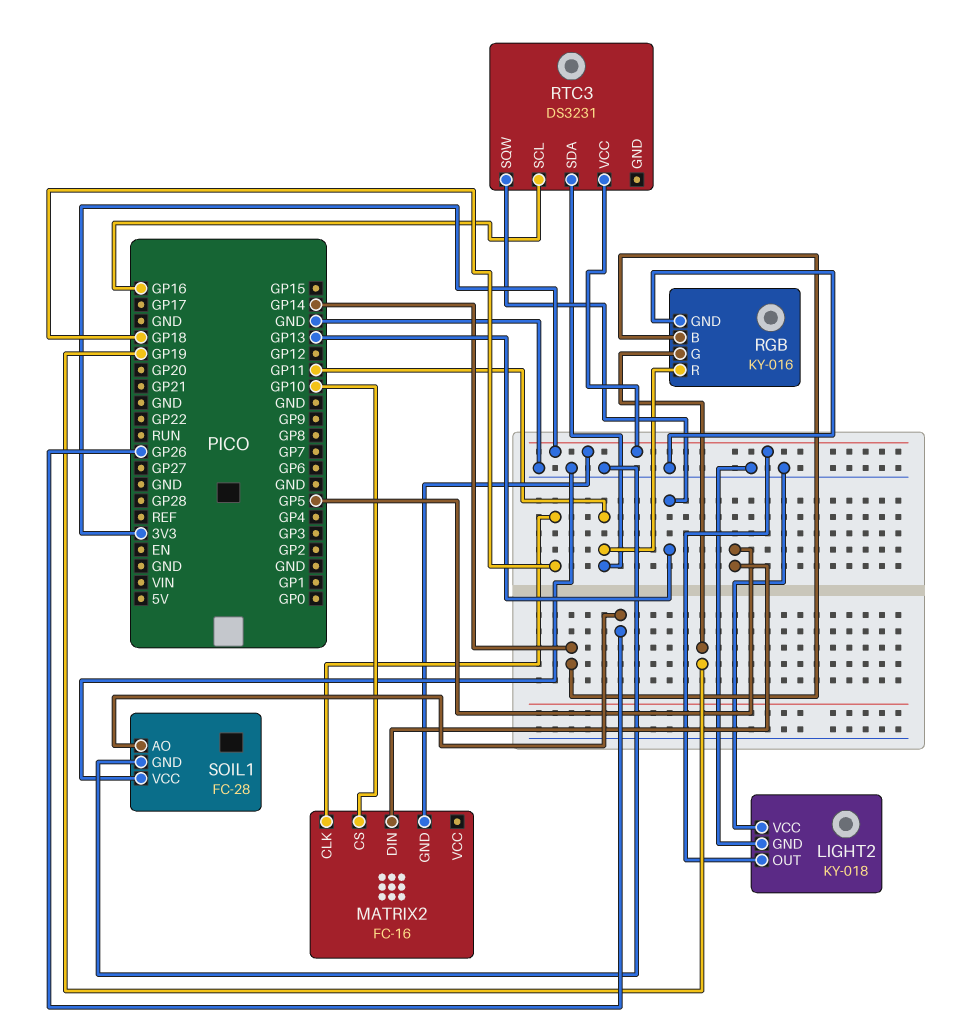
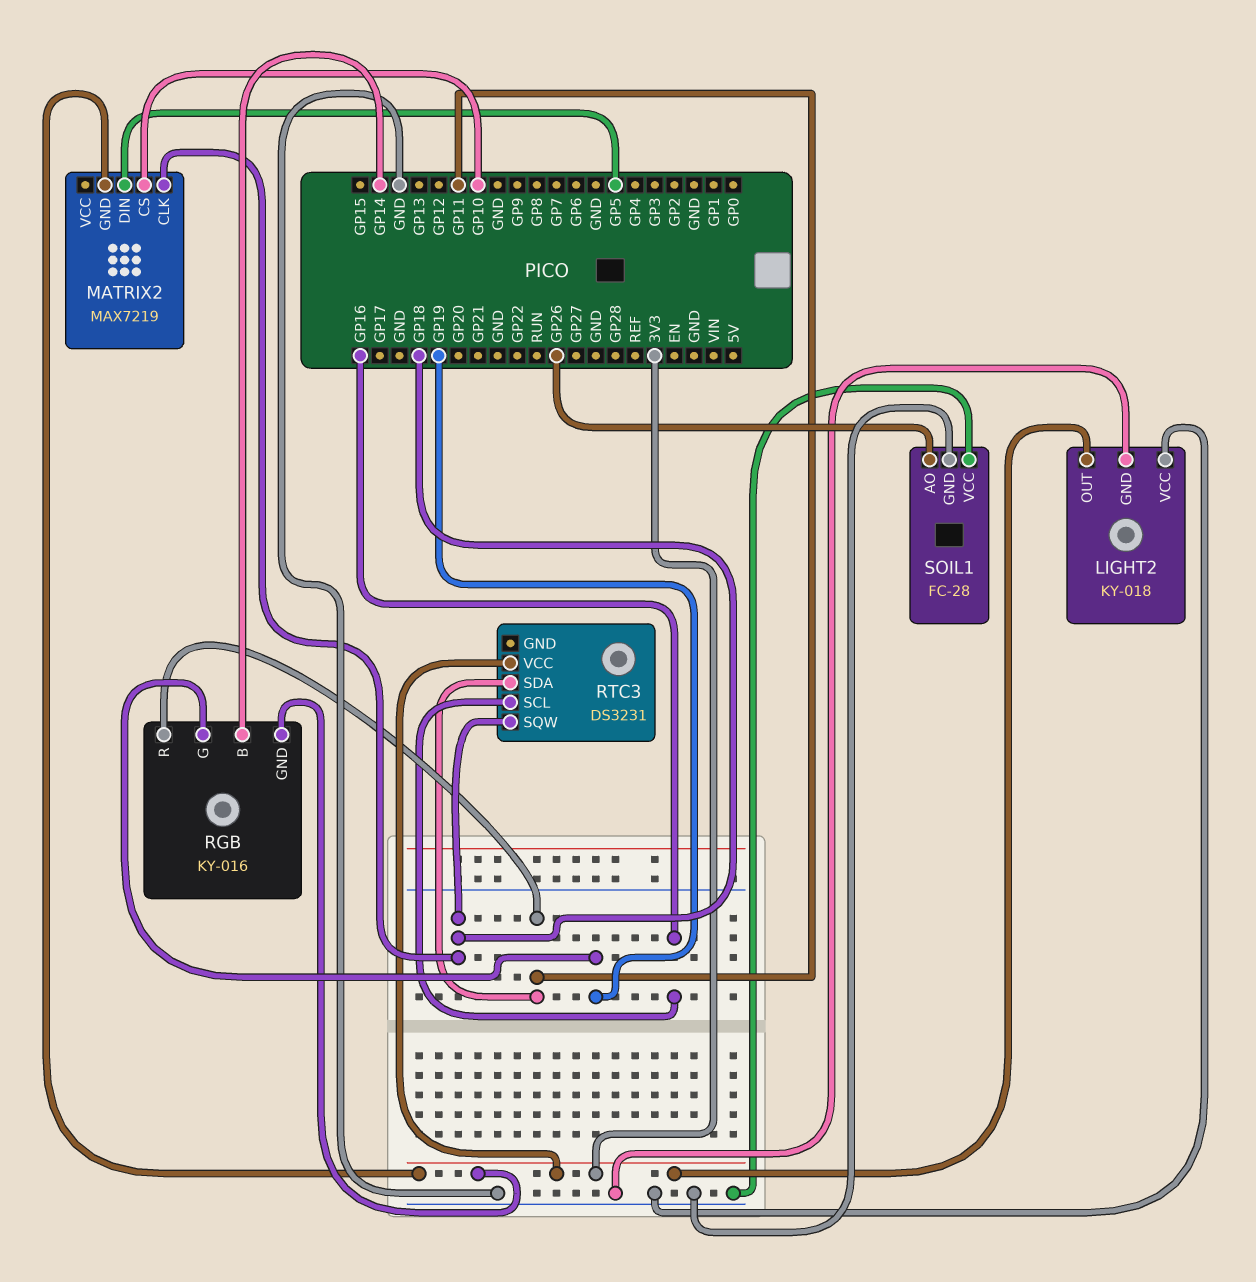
MATRIX2: FC-16 -> MAX7219
RGB pin GND: GND -> 3V3
RTC3 pin SQW: GP13 -> GP18

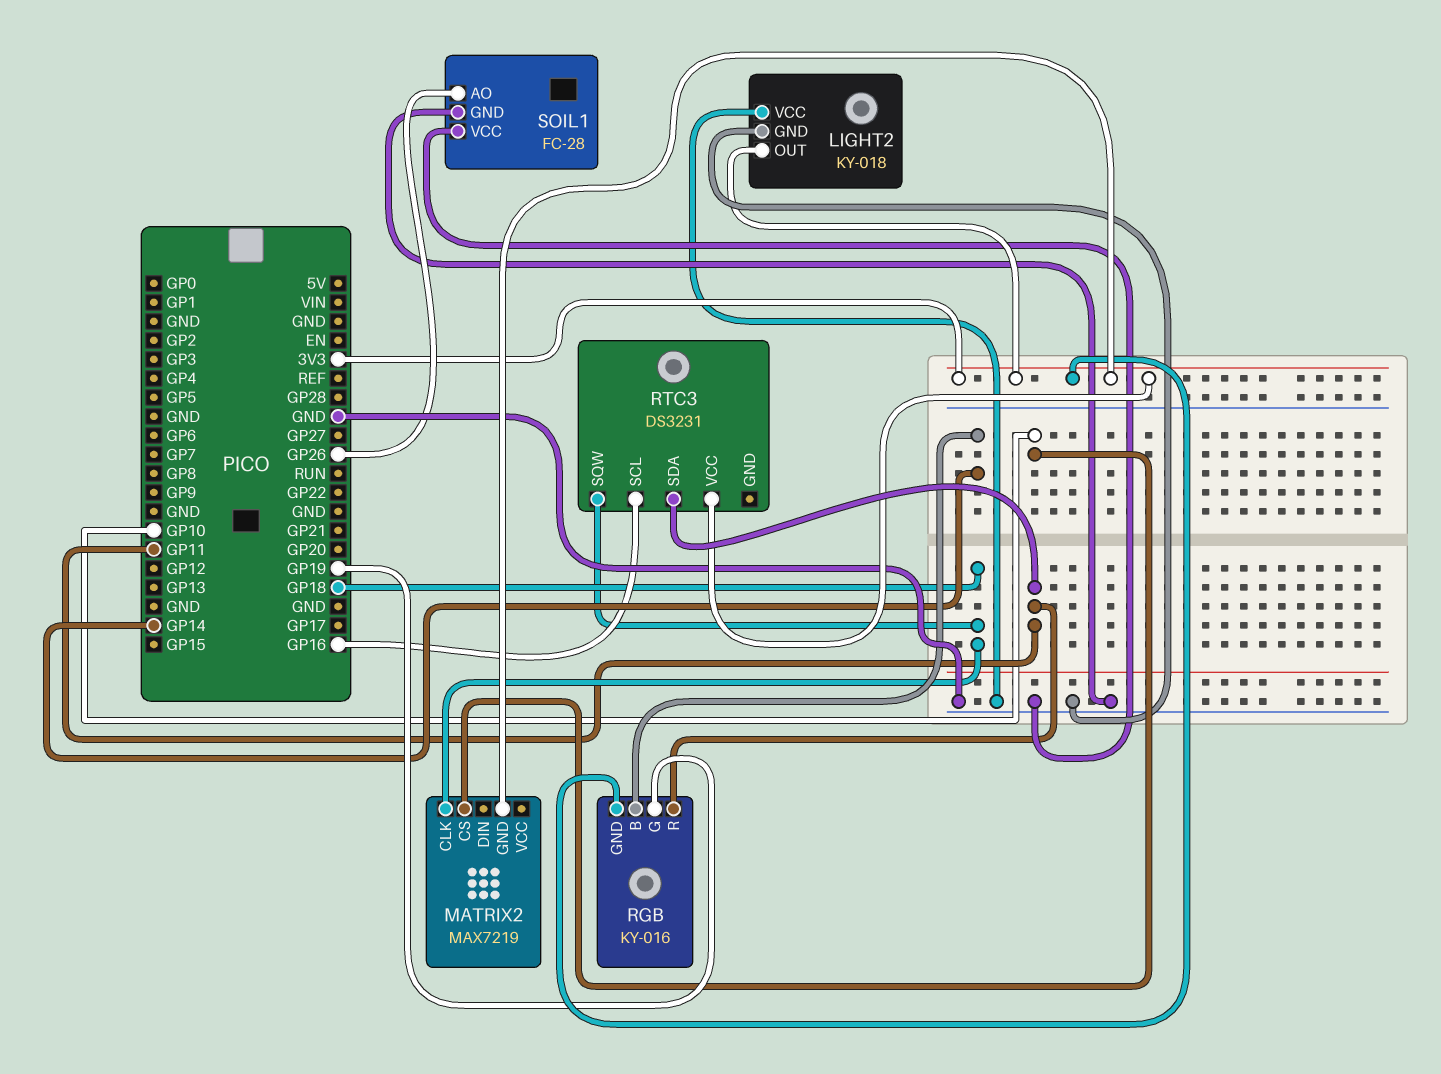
MATRIX2 pin DIN: GP5 -> none

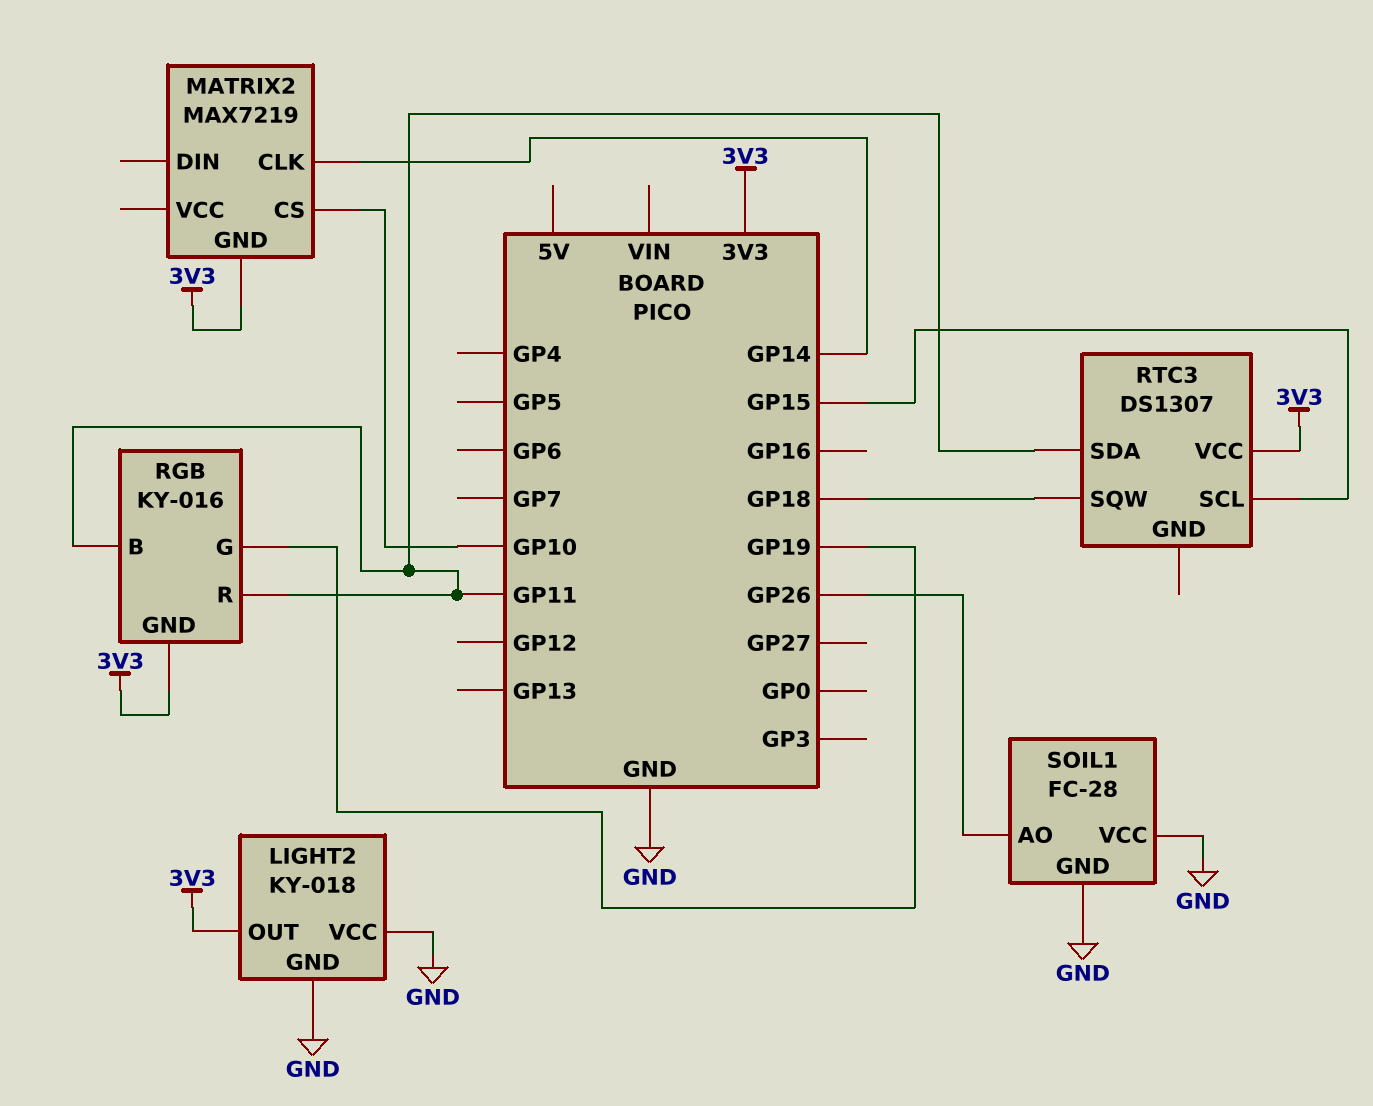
MATRIX2 pin CLK: GP18 -> GP14
RGB pin B: GP14 -> GP11
RTC3: DS3231 -> DS1307
RTC3 pin SCL: GP16 -> GP15

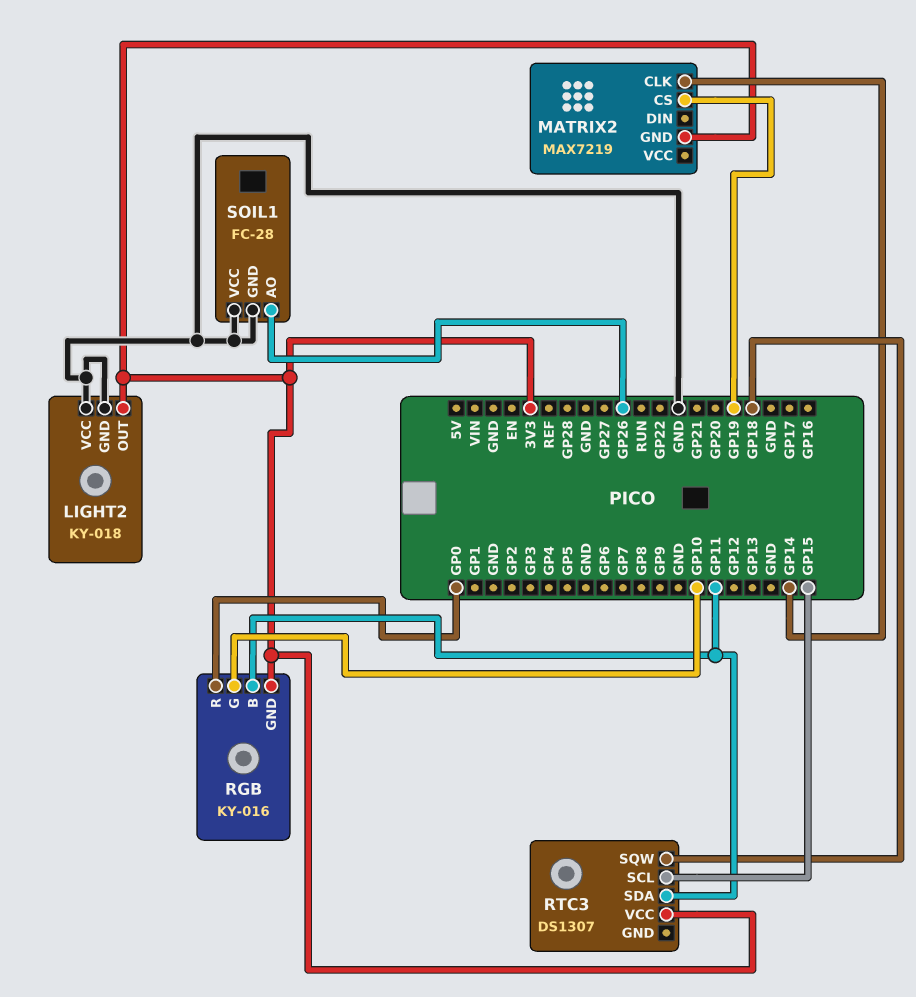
MATRIX2 pin CS: GP10 -> GP19
RGB pin G: GP19 -> GP10
RGB pin R: GP11 -> GP0

